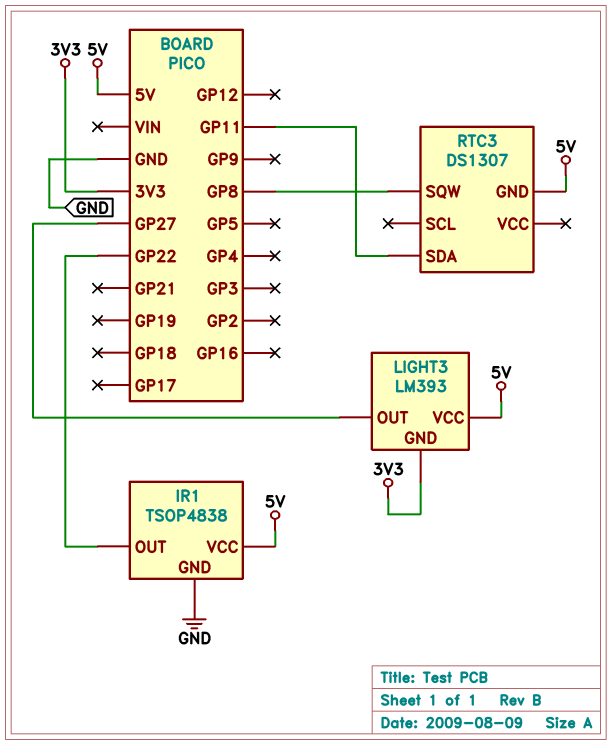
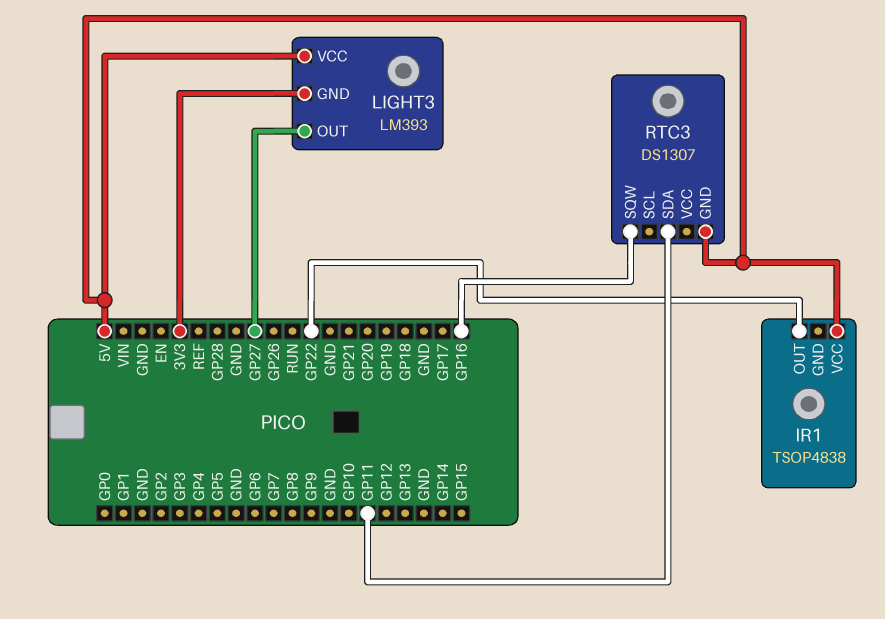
IR1 pin GND: GND -> none
RTC3 pin SQW: GP8 -> GP16

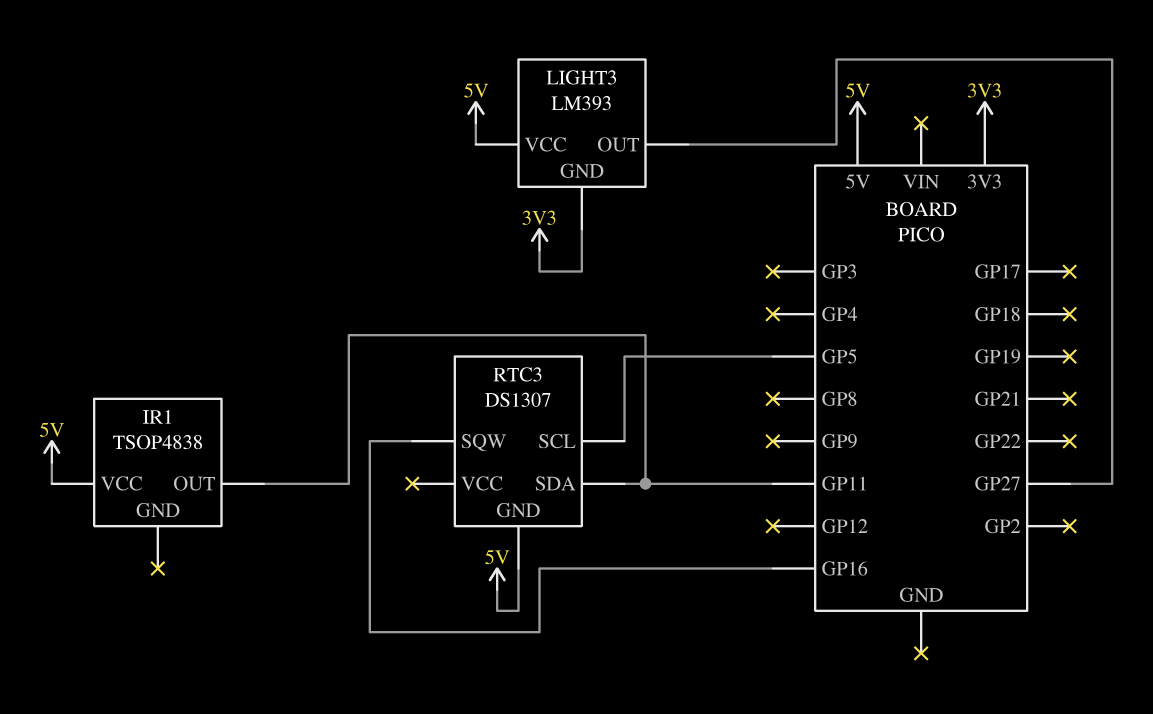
IR1 pin OUT: GP22 -> GP11
RTC3 pin SCL: none -> GP5

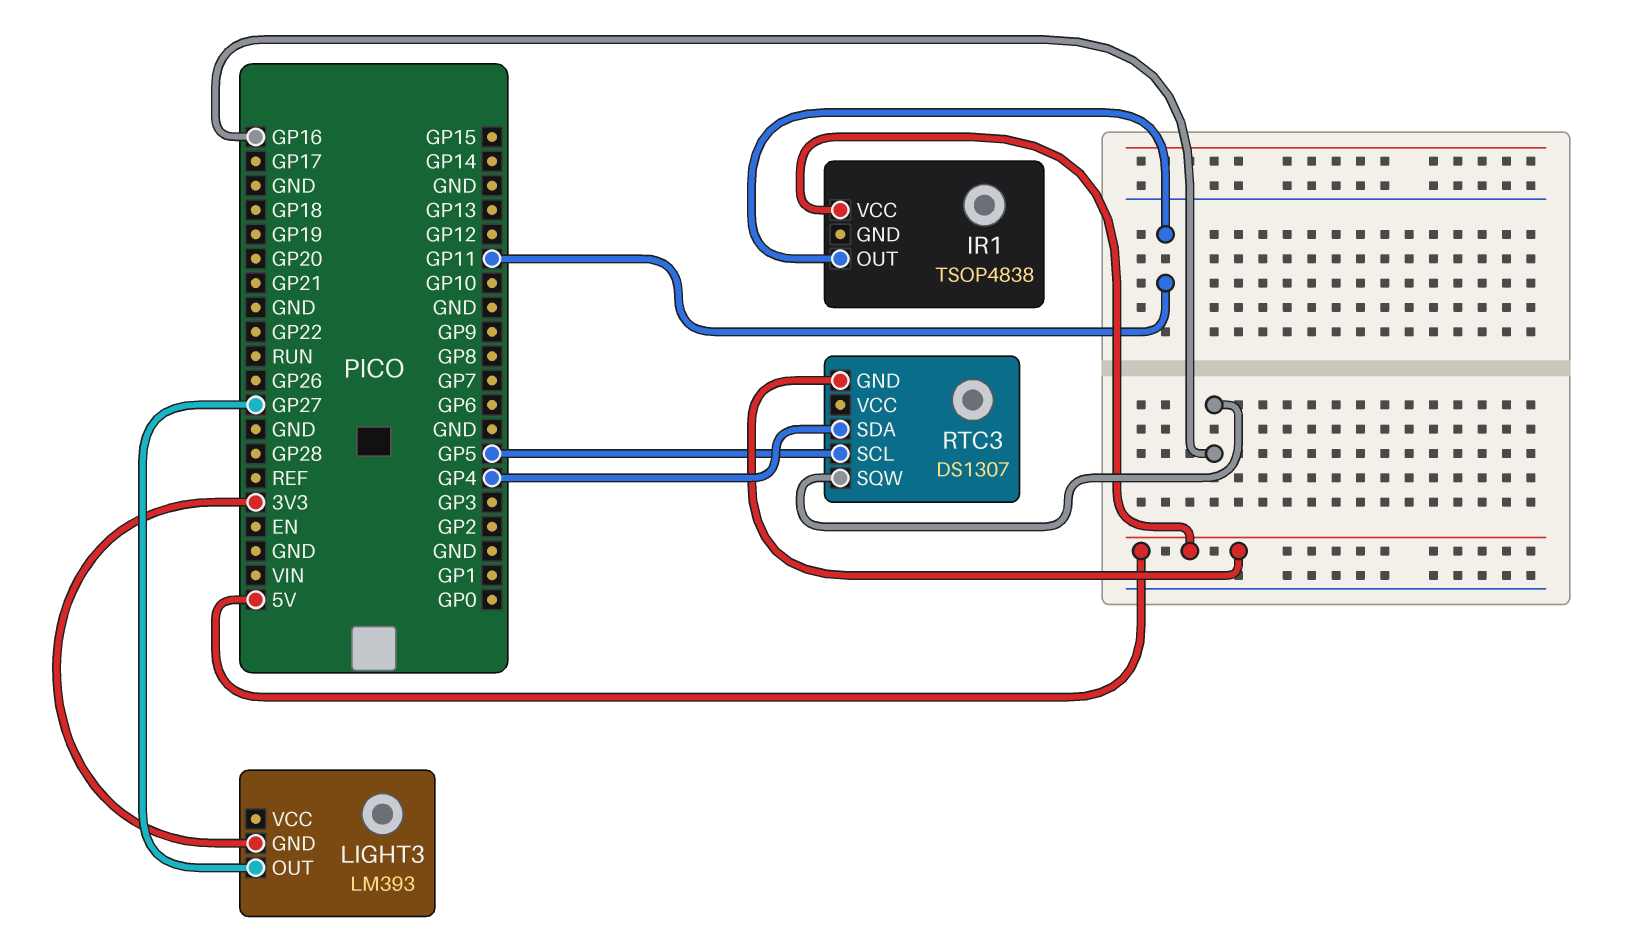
LIGHT3 pin VCC: 5V -> none
RTC3 pin SDA: GP11 -> GP4

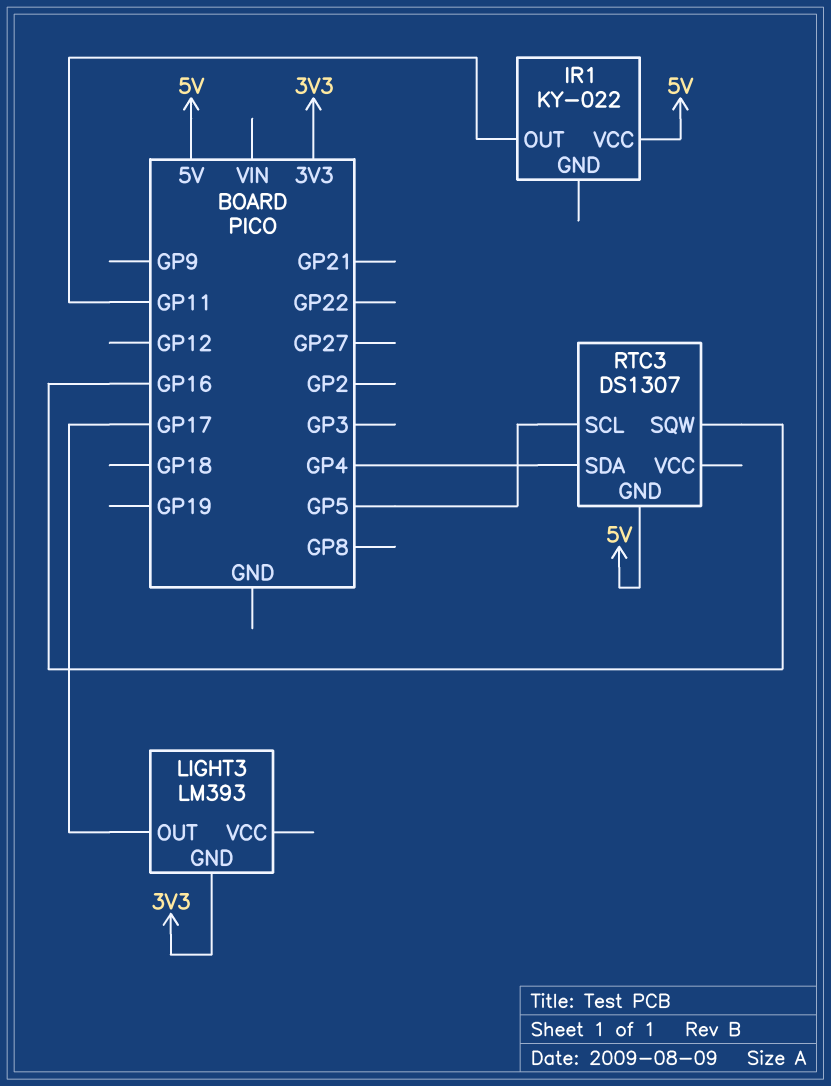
IR1: TSOP4838 -> KY-022
LIGHT3 pin OUT: GP27 -> GP17

